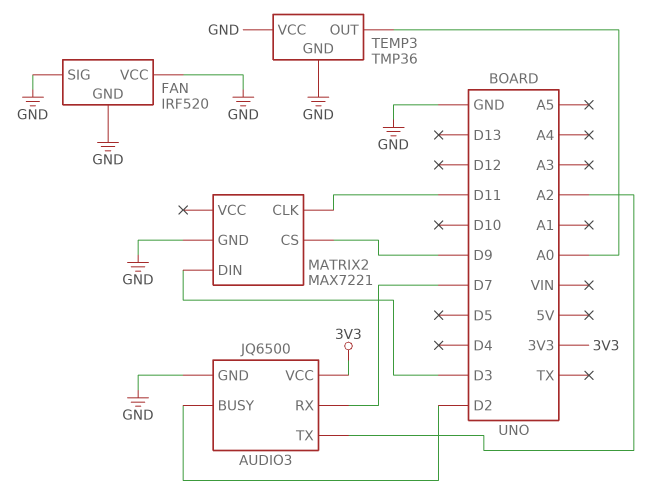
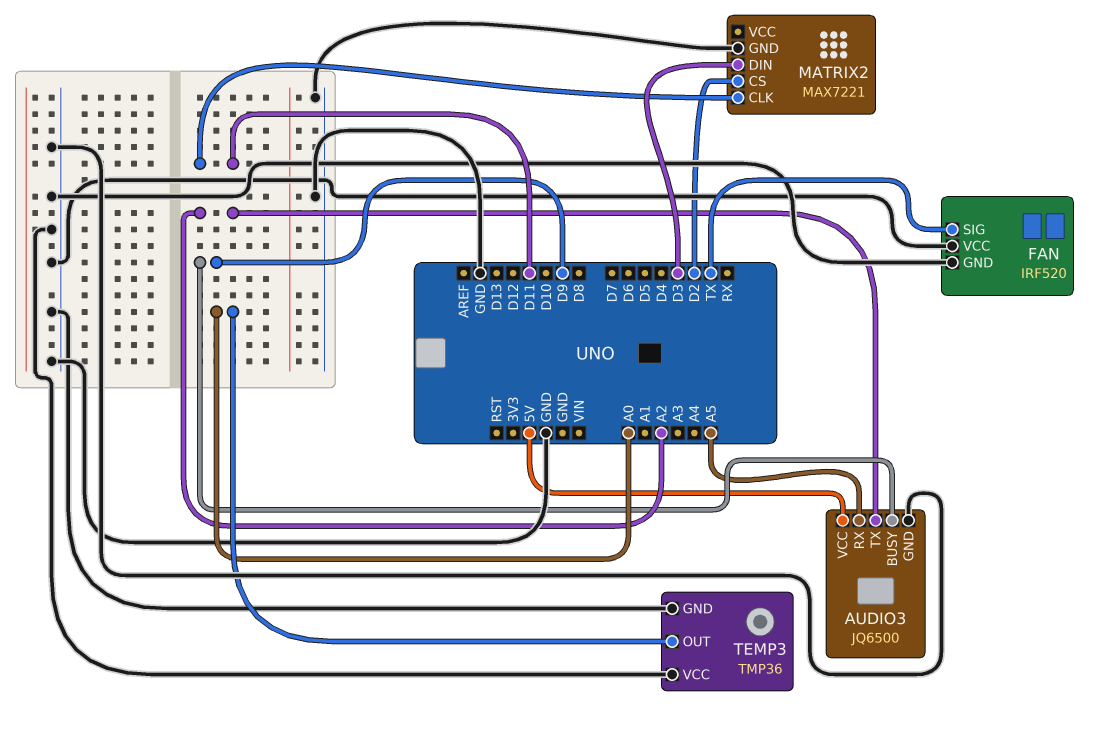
AUDIO3 pin BUSY: D2 -> D9
AUDIO3 pin RX: D7 -> A5
AUDIO3 pin VCC: 3V3 -> 5V
FAN pin SIG: GND -> TX
MATRIX2 pin CS: D9 -> D2

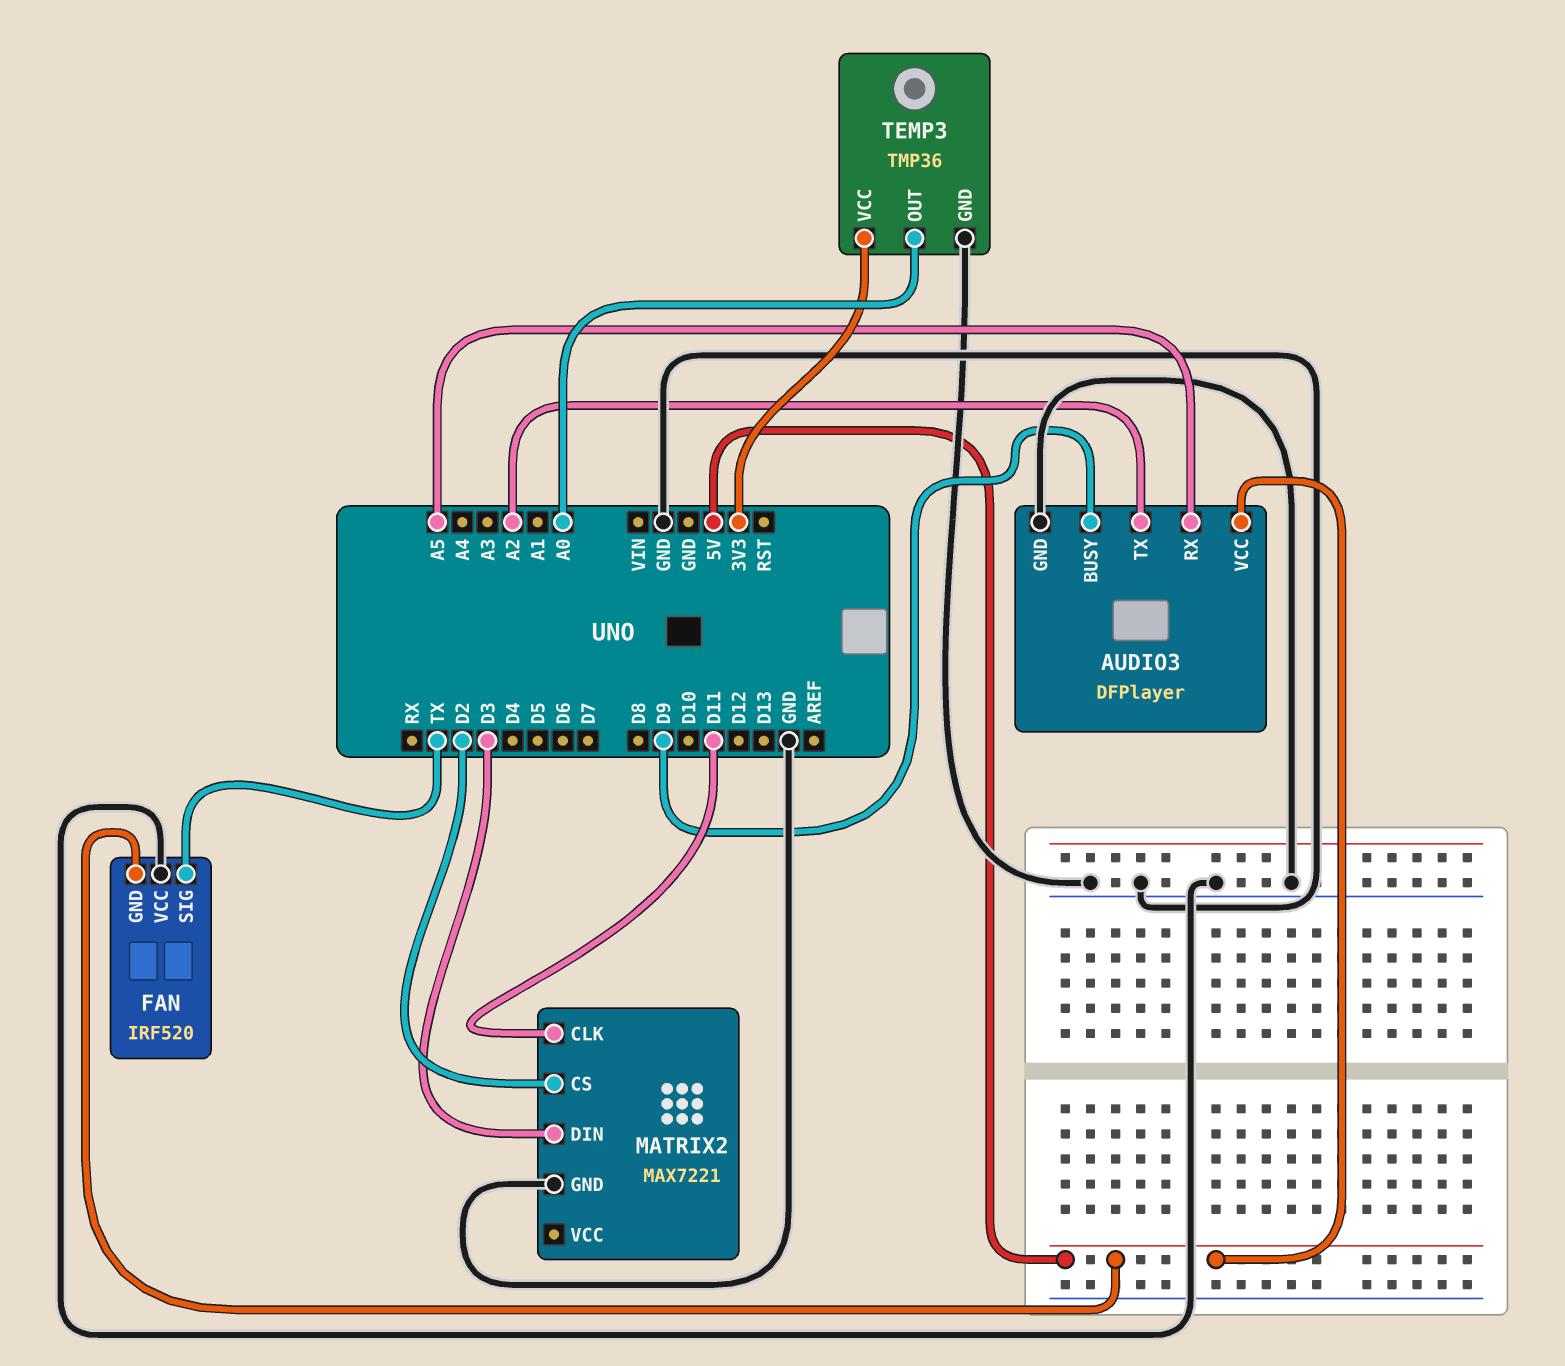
AUDIO3: JQ6500 -> DFPlayer
FAN pin GND: GND -> 5V
TEMP3 pin VCC: GND -> 3V3

